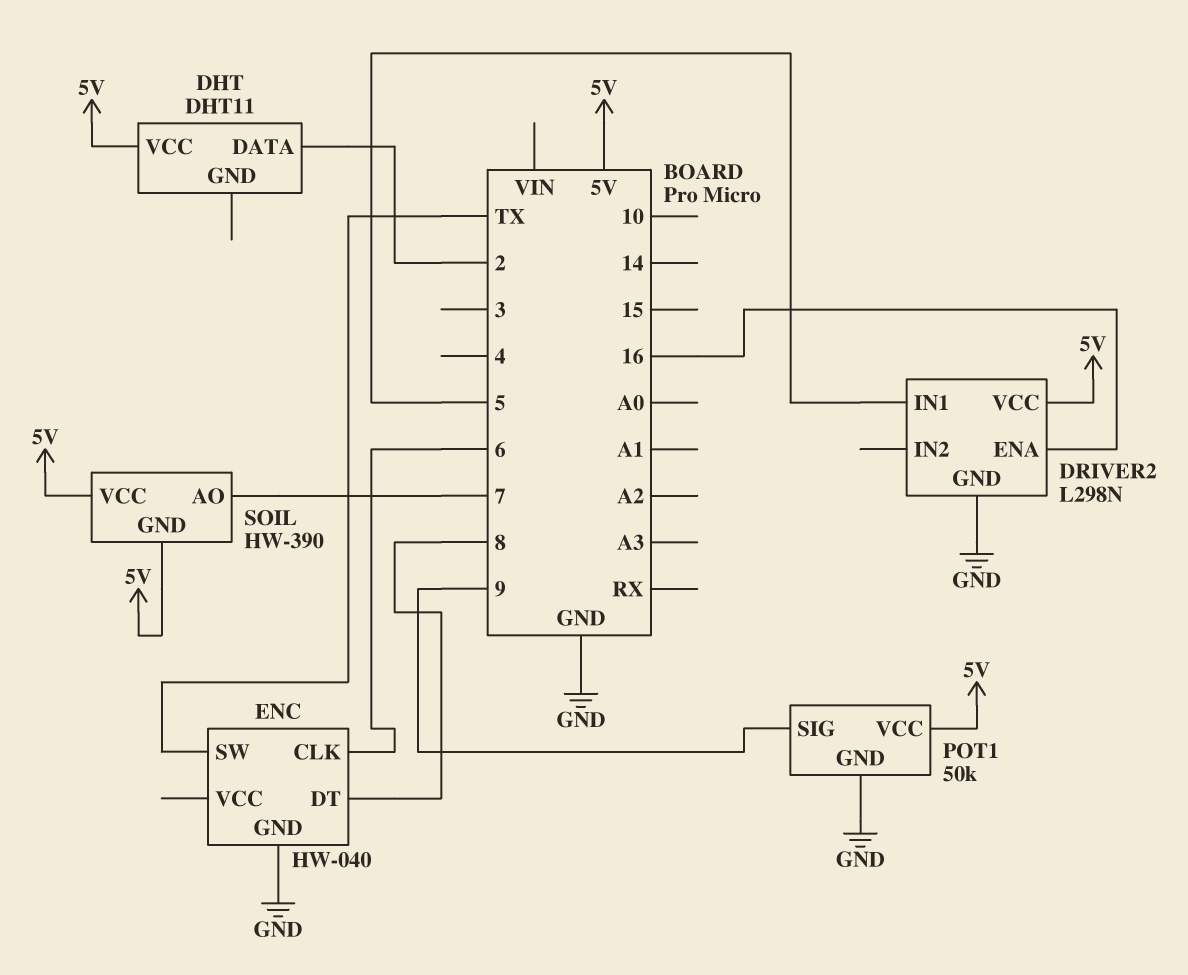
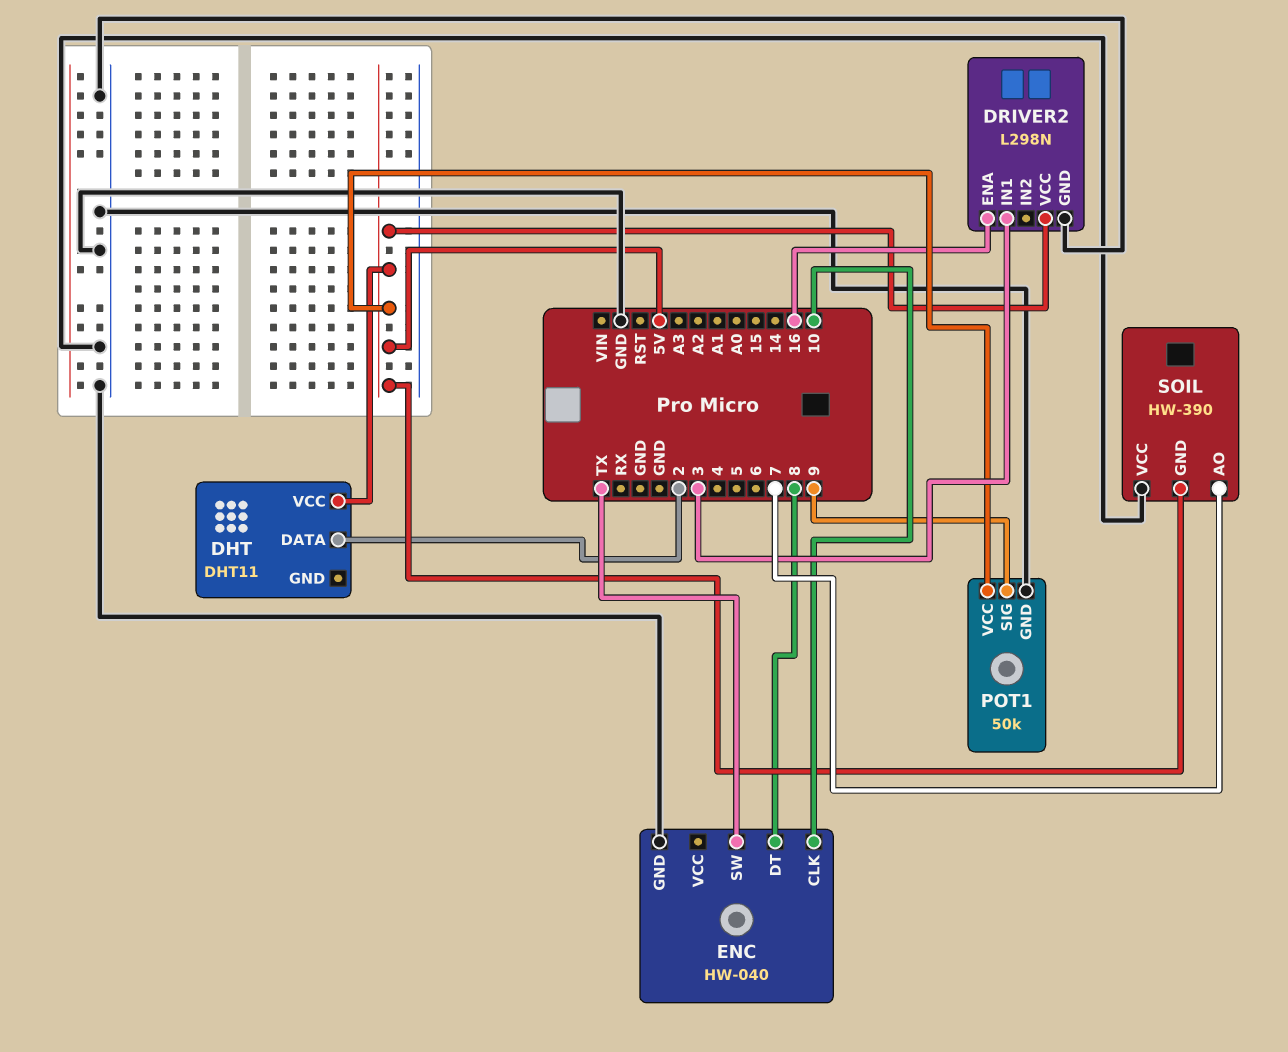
DRIVER2 pin IN1: 5 -> 3
ENC pin CLK: 6 -> 10
SOIL pin VCC: 5V -> GND

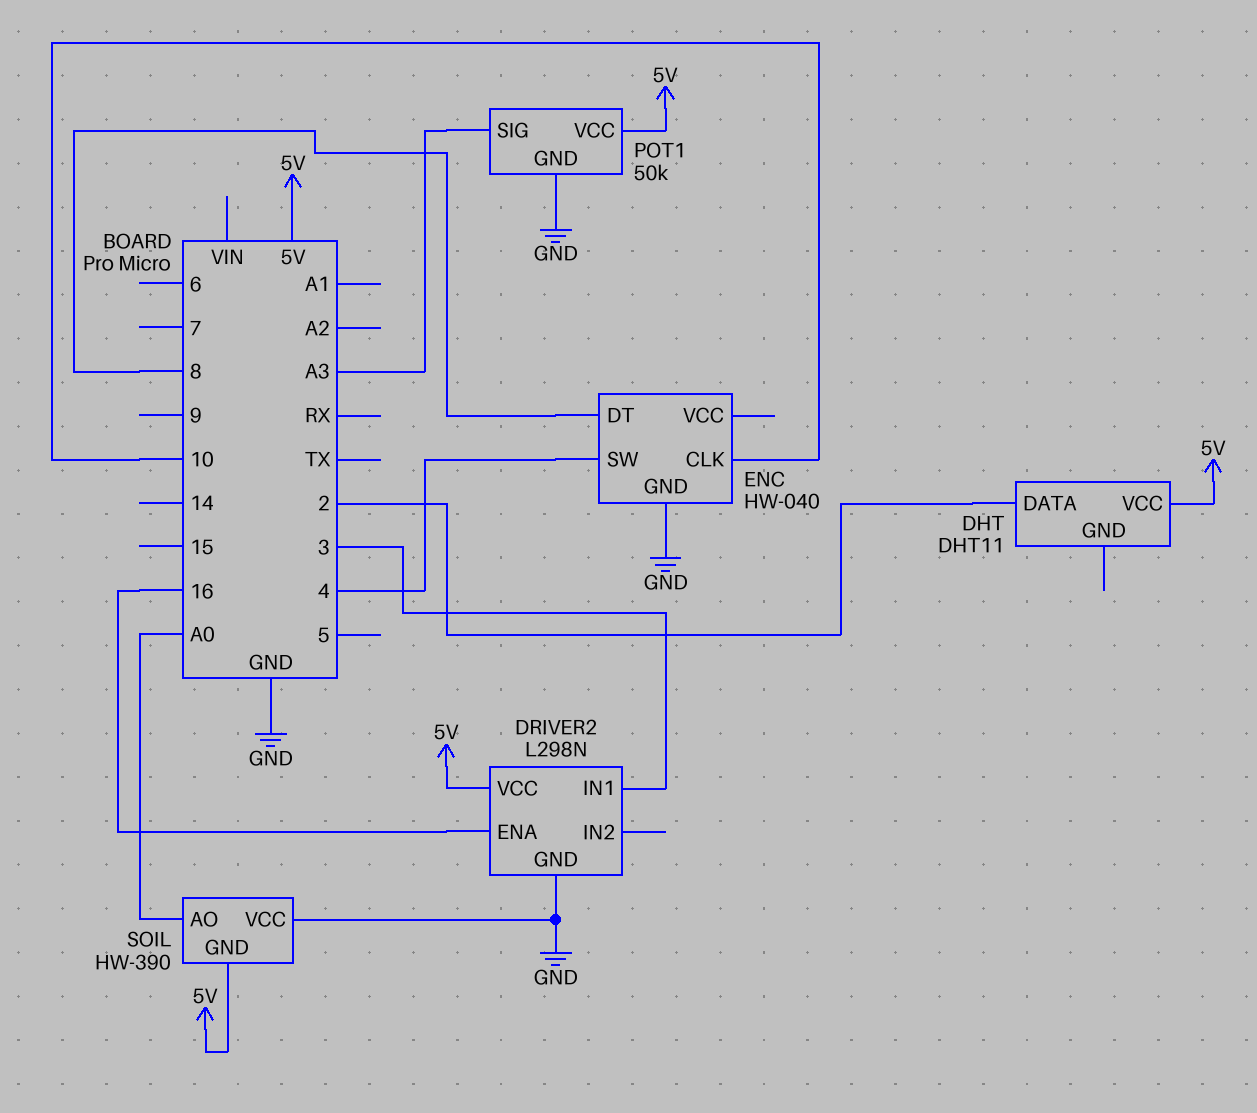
ENC pin SW: TX -> 4
POT1 pin SIG: 9 -> A3
SOIL pin AO: 7 -> A0

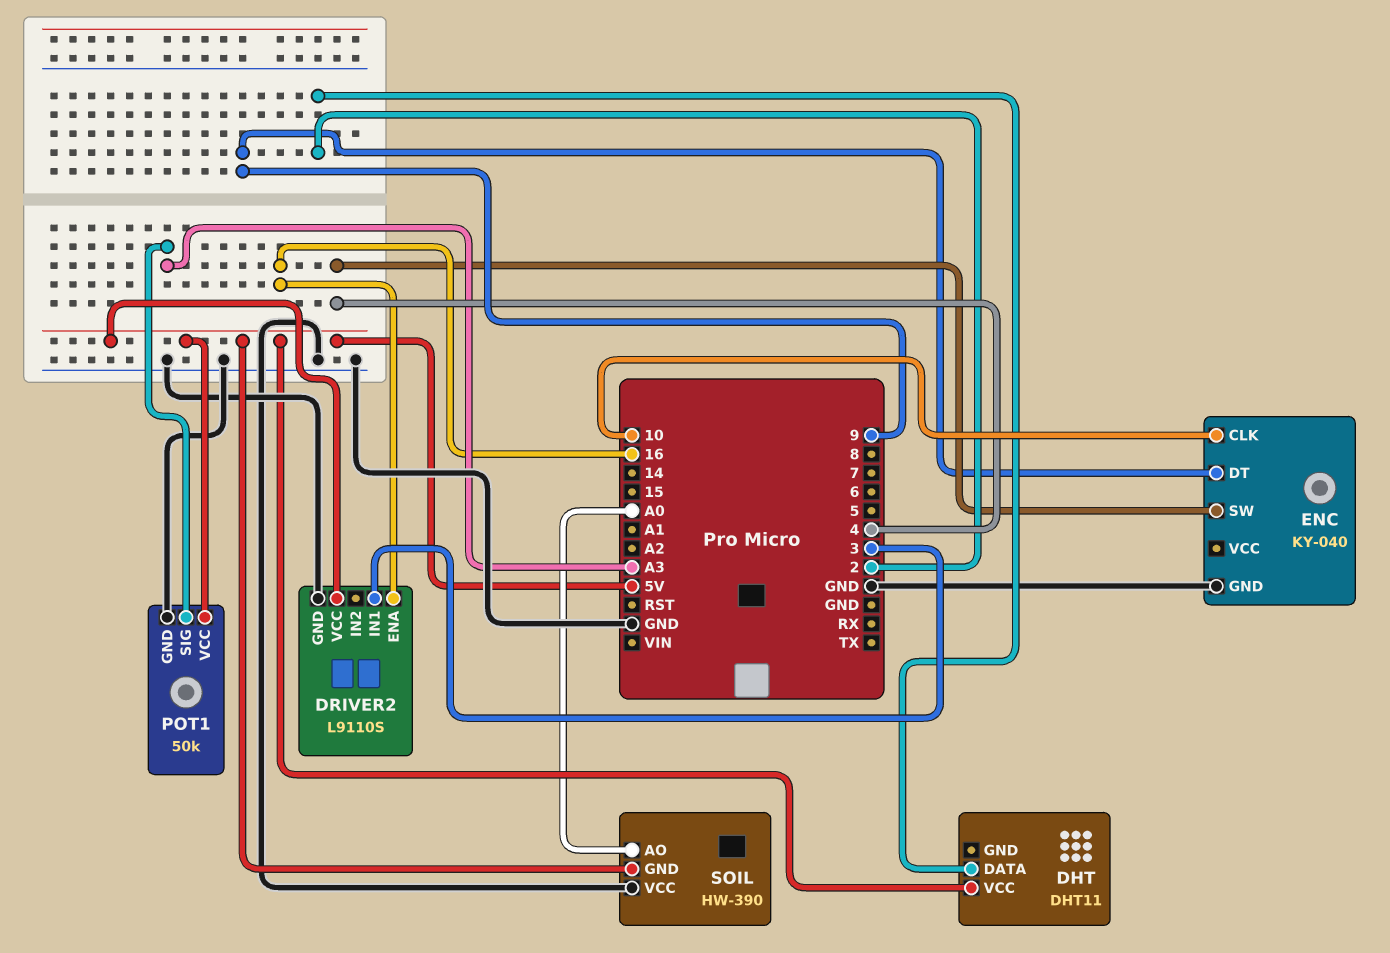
DRIVER2: L298N -> L9110S
ENC: HW-040 -> KY-040
ENC pin DT: 8 -> 9

